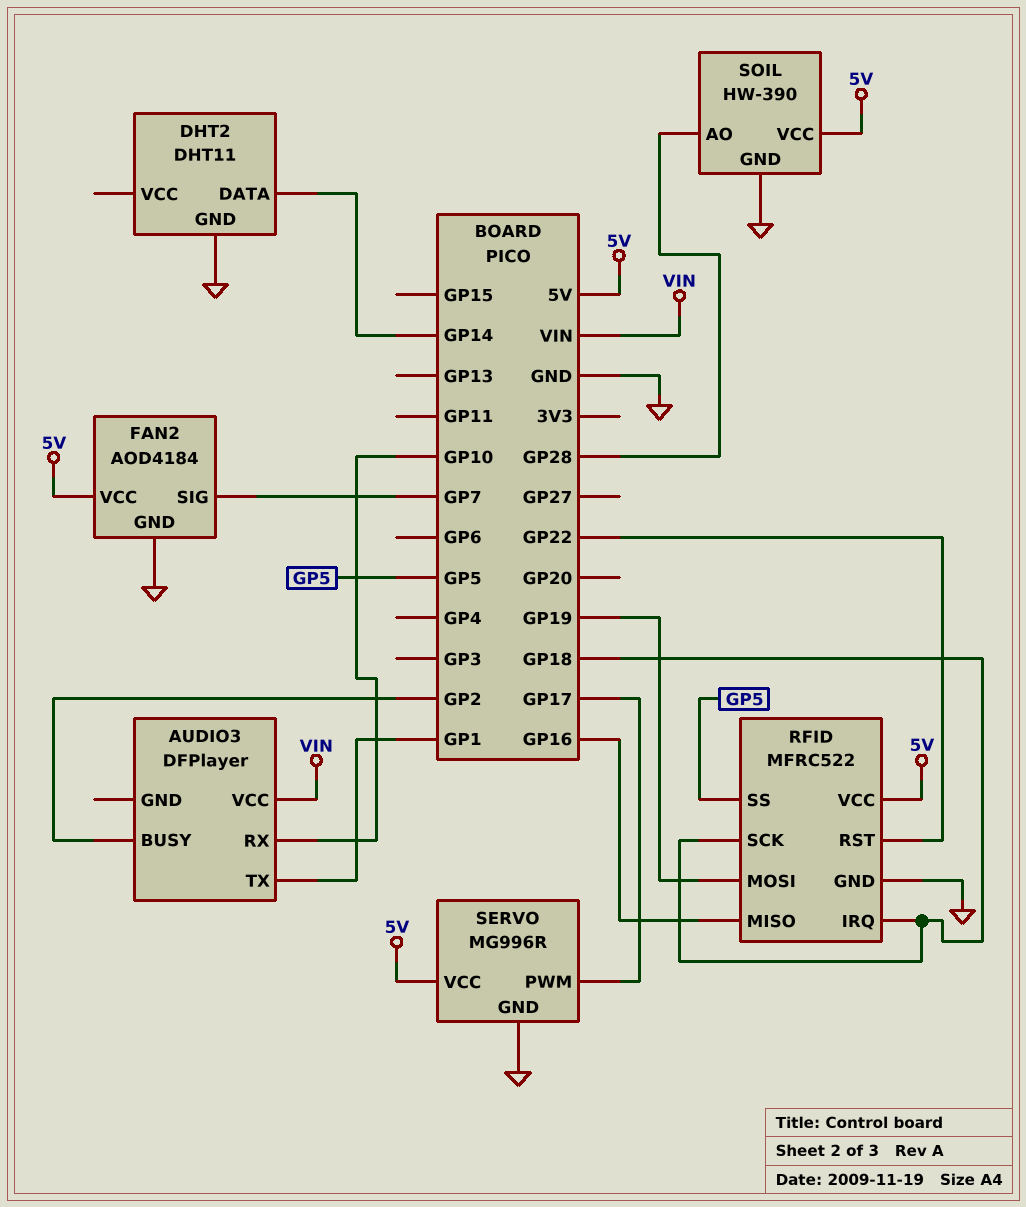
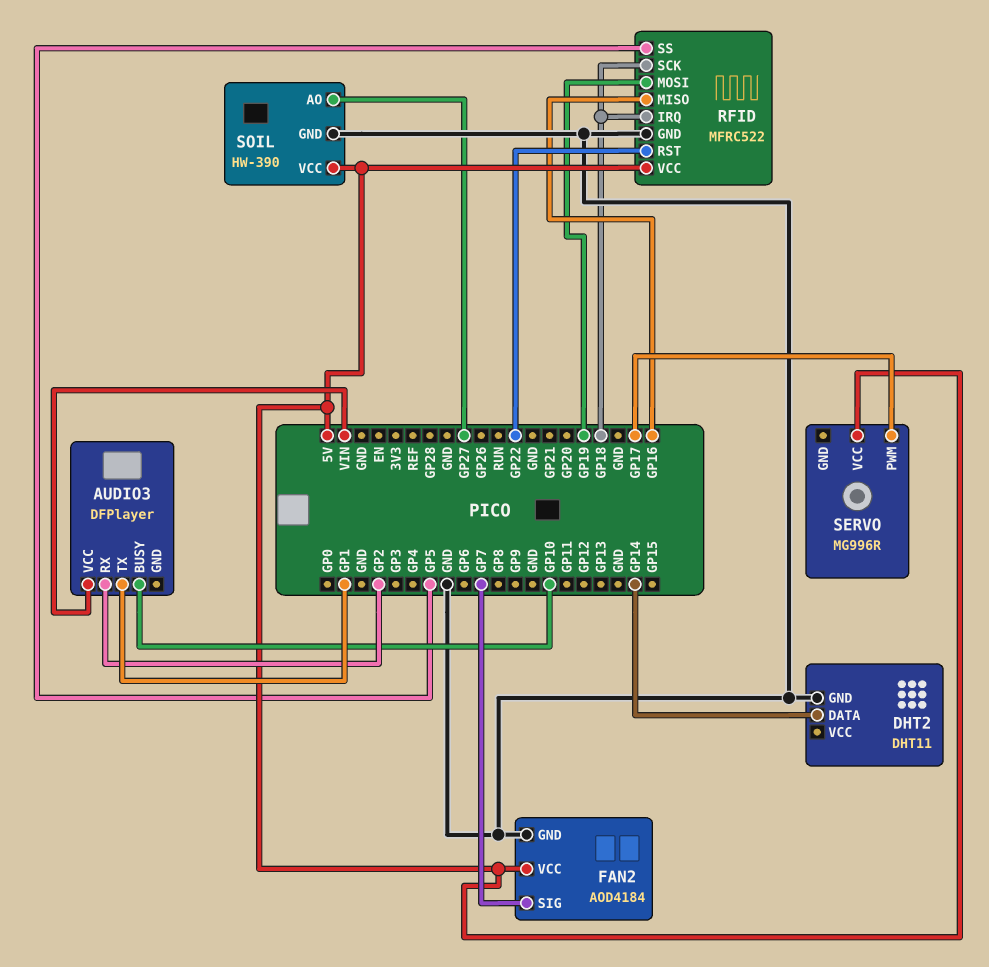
AUDIO3 pin BUSY: GP2 -> GP10
AUDIO3 pin RX: GP10 -> GP2
SERVO pin GND: GND -> none
SOIL pin AO: GP28 -> GP27

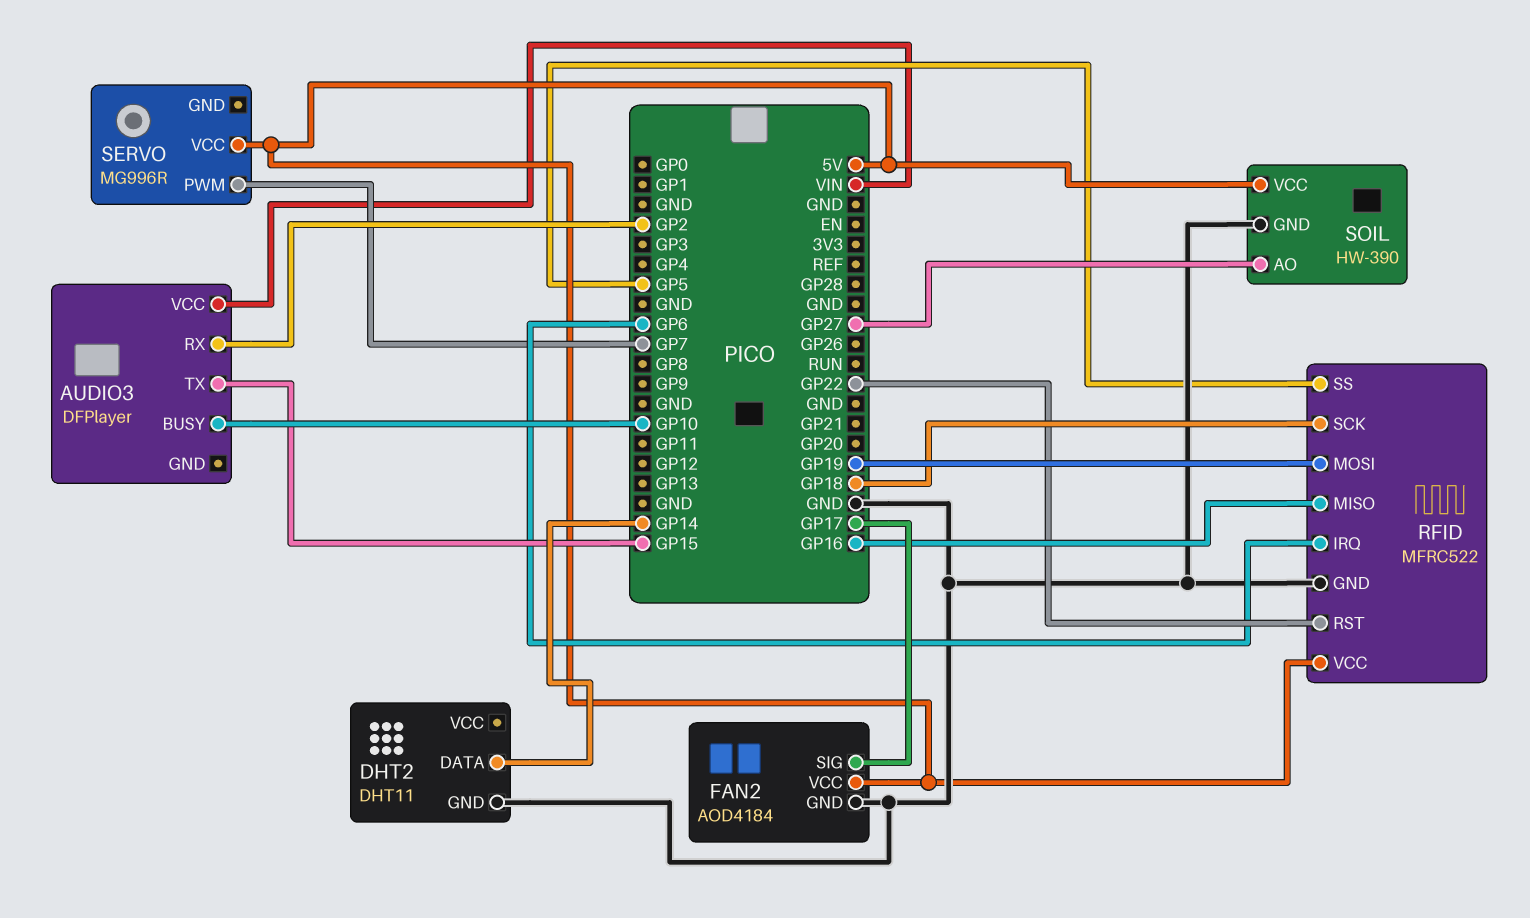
AUDIO3 pin TX: GP1 -> GP15
FAN2 pin SIG: GP7 -> GP17
RFID pin IRQ: GP18 -> GP6
SERVO pin PWM: GP17 -> GP7

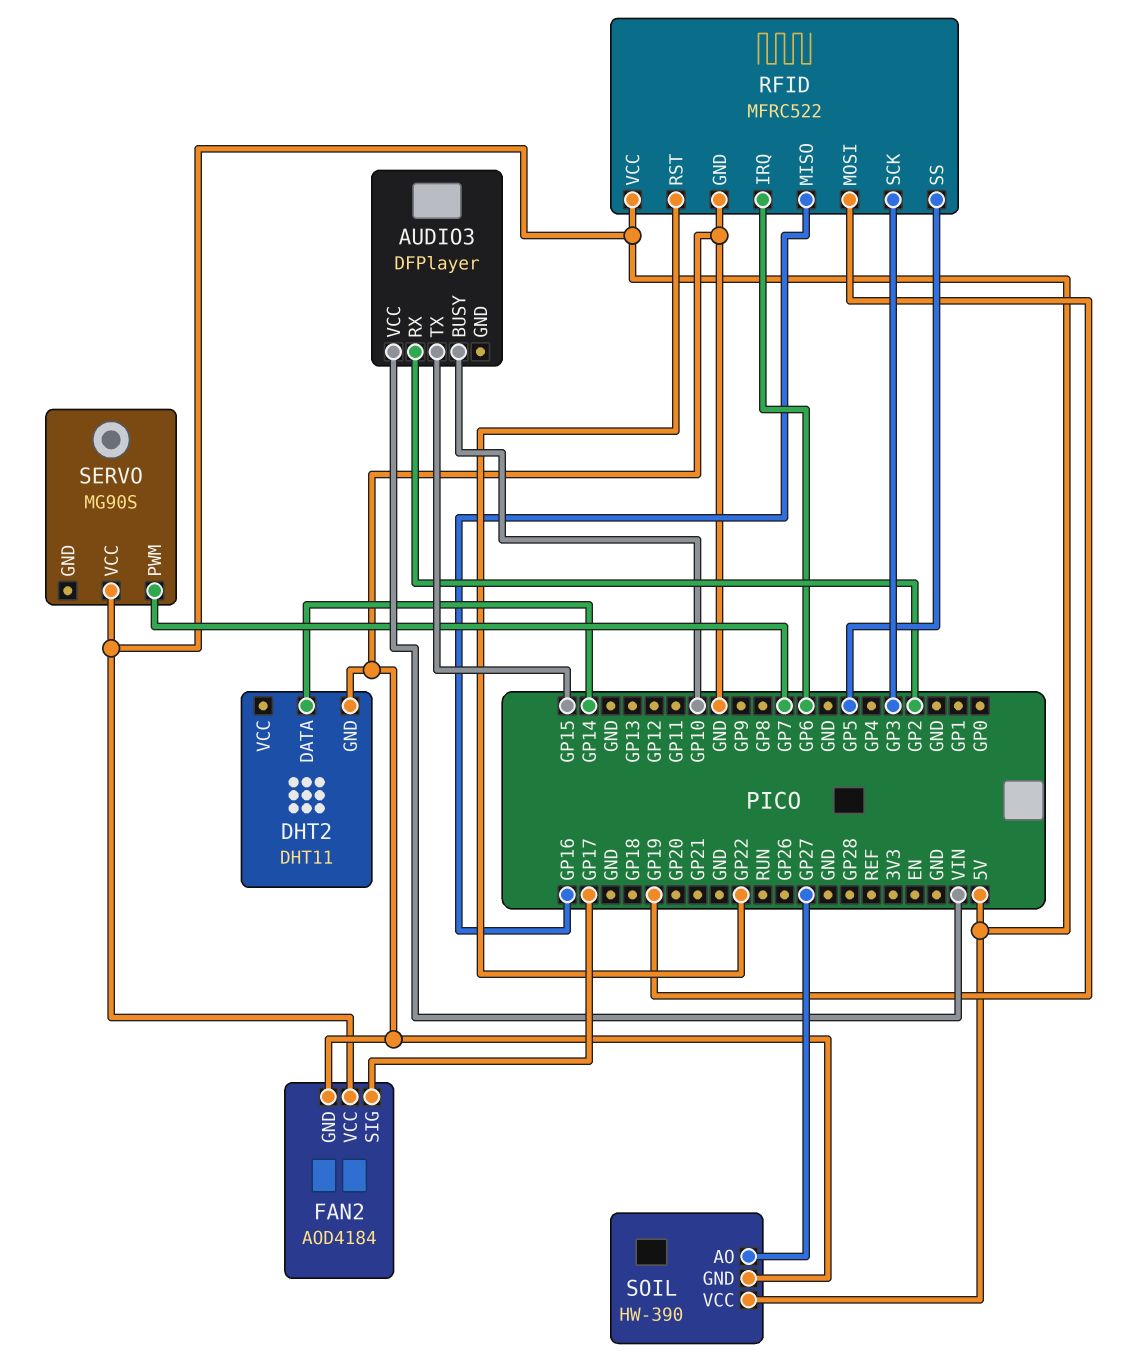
RFID pin SCK: GP18 -> GP3
SERVO: MG996R -> MG90S

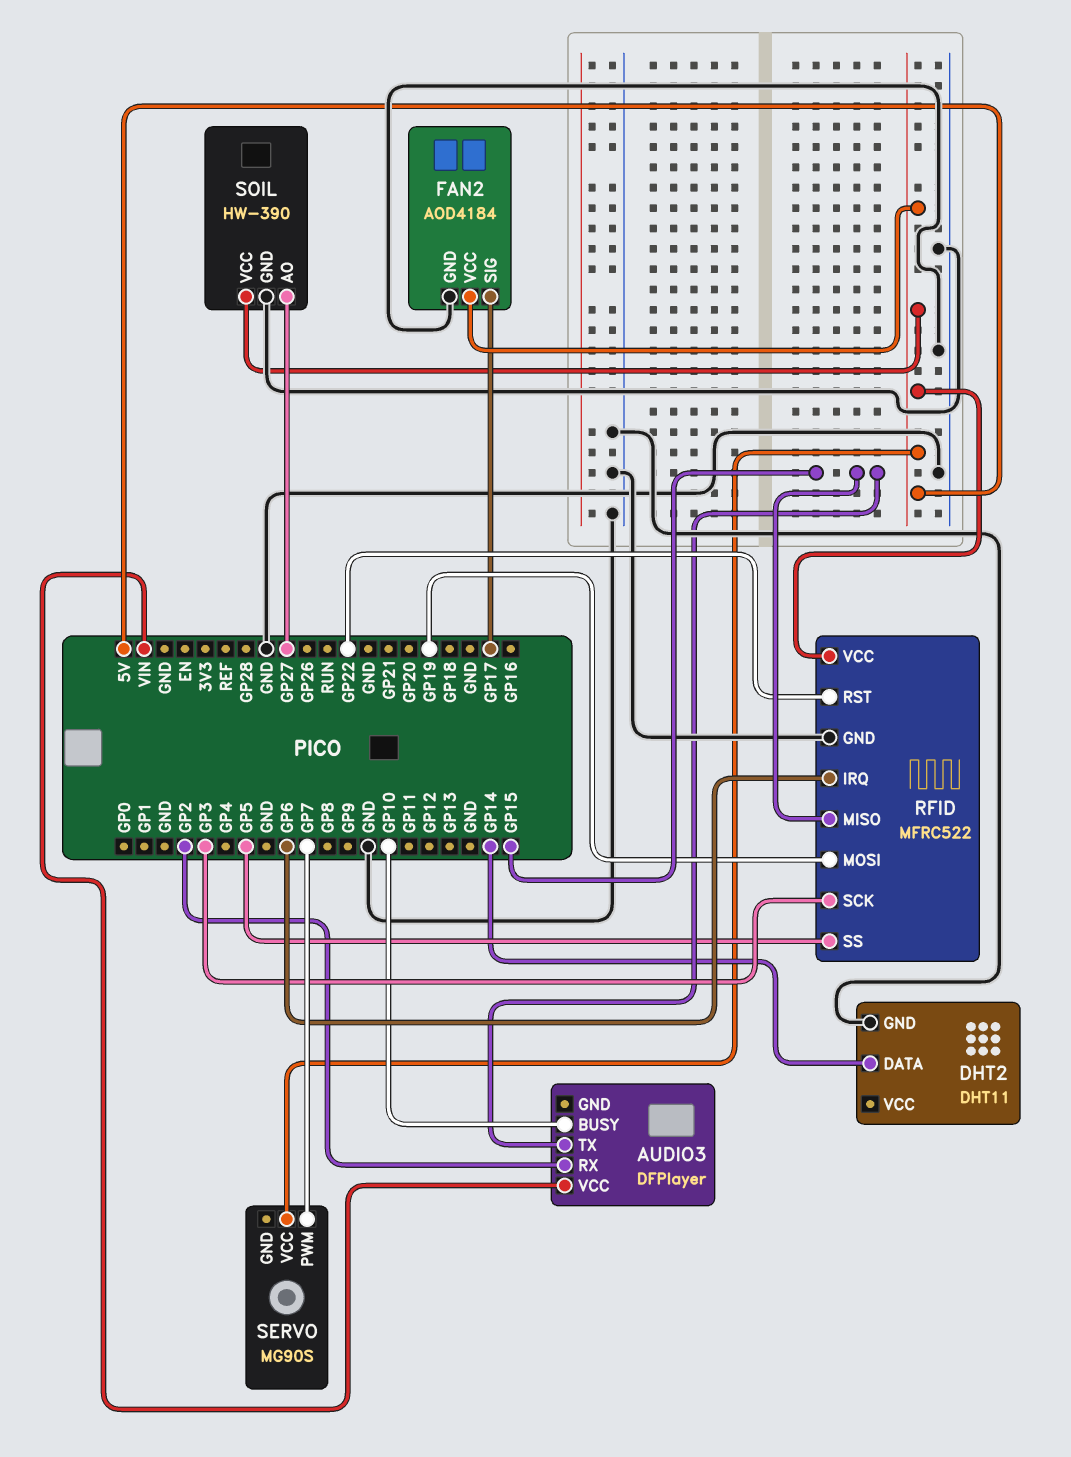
RFID pin MISO: GP16 -> GP15

